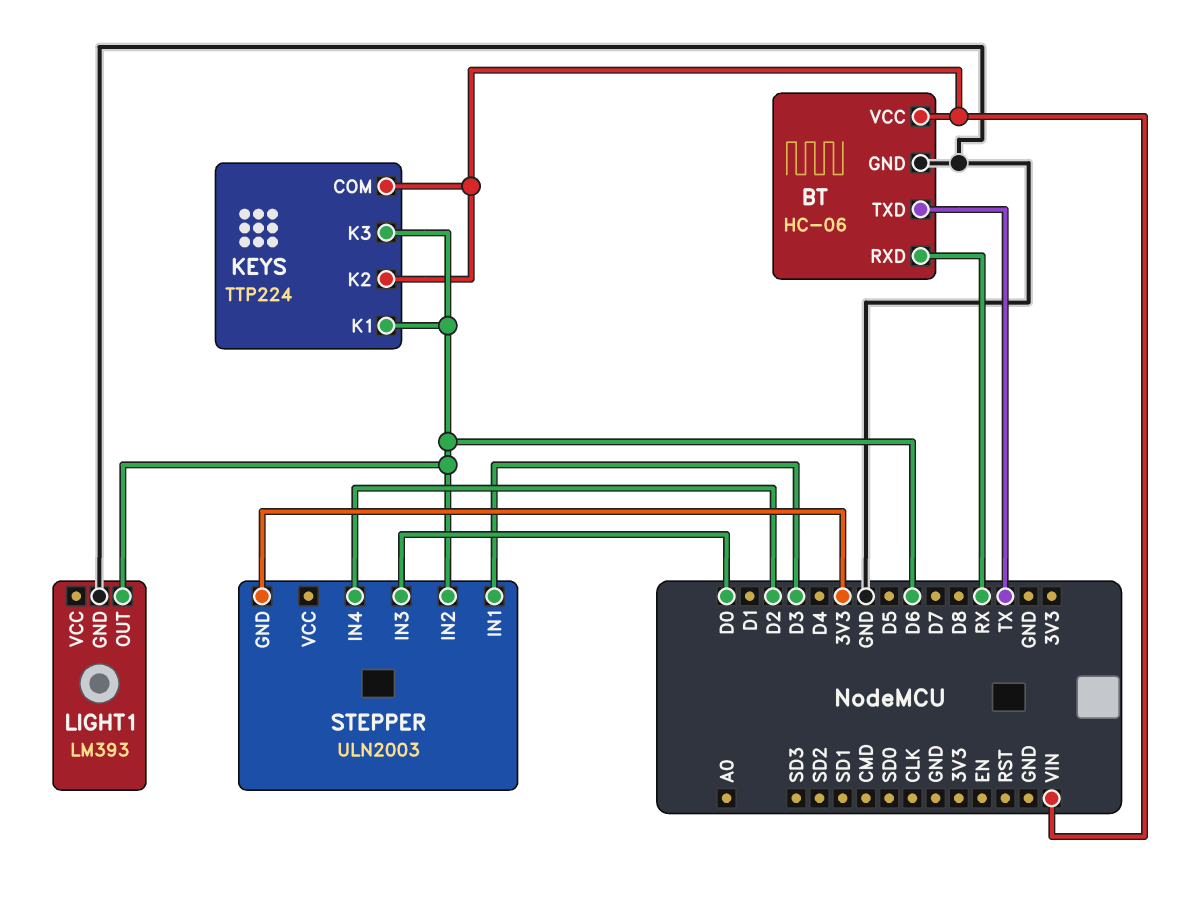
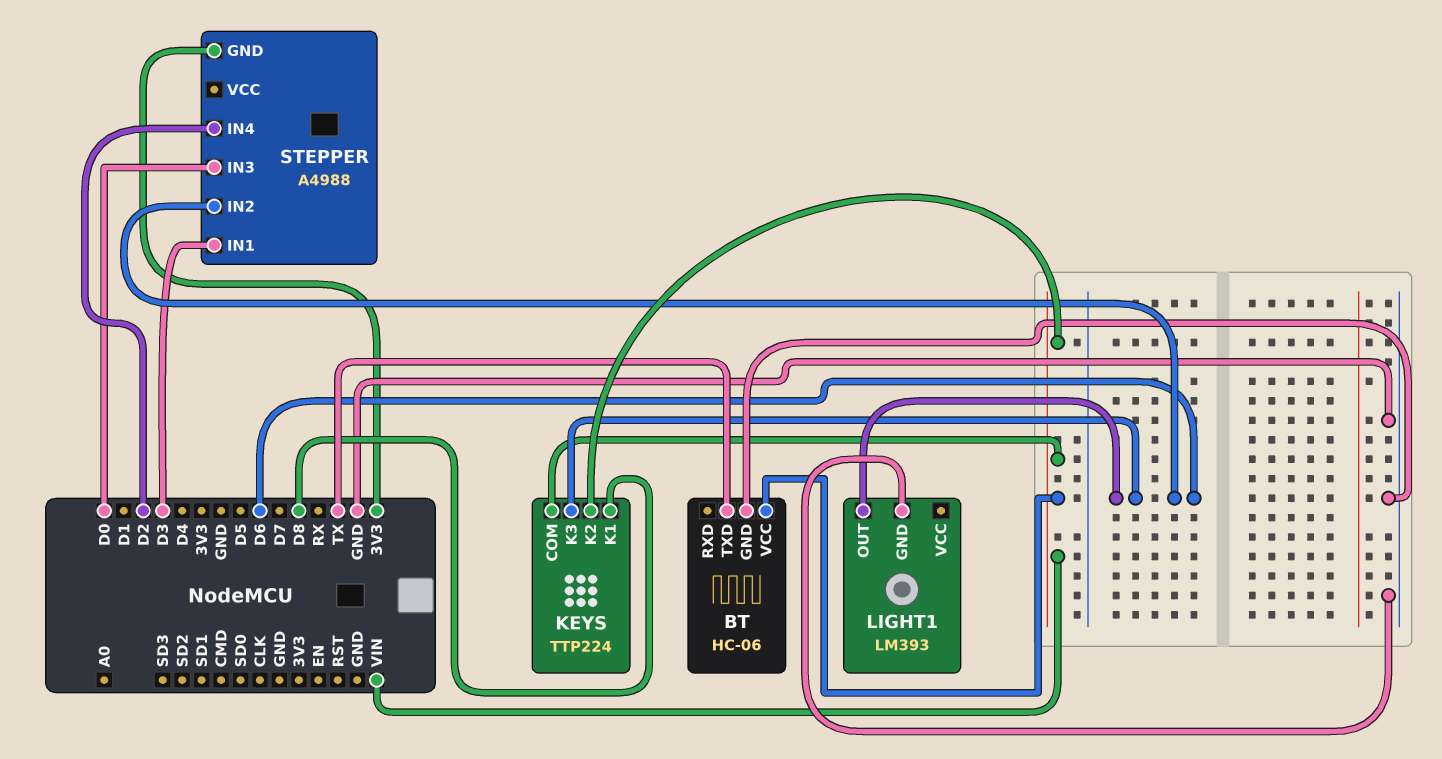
BT pin RXD: RX -> none
KEYS pin K1: D6 -> D8
STEPPER: ULN2003 -> A4988

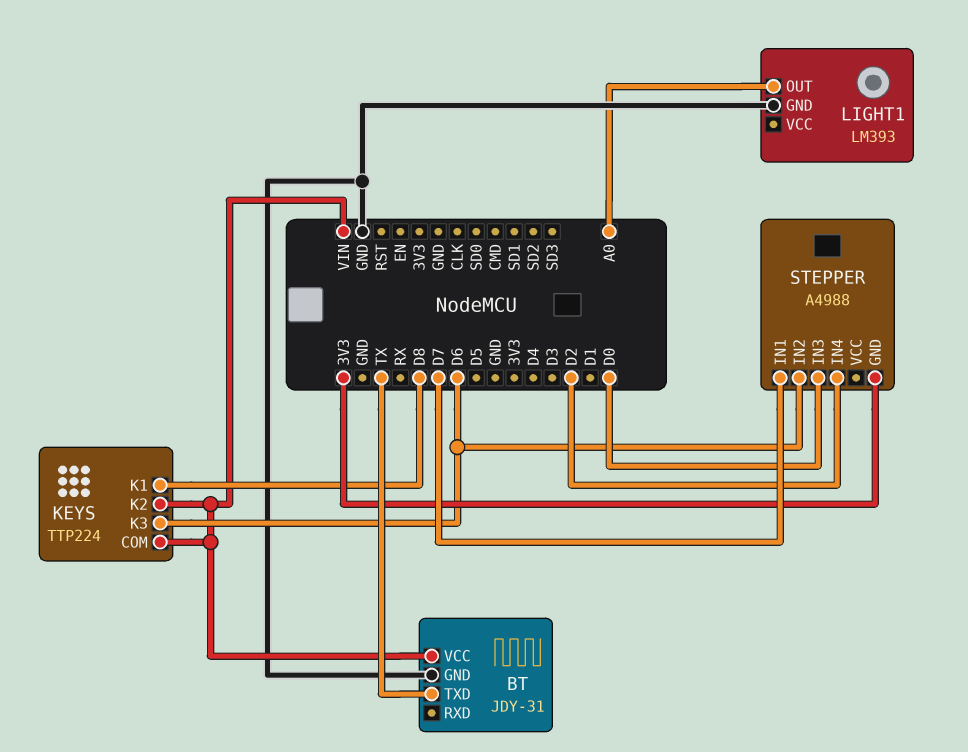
BT: HC-06 -> JDY-31
LIGHT1 pin OUT: D6 -> A0
STEPPER pin IN1: D3 -> D7

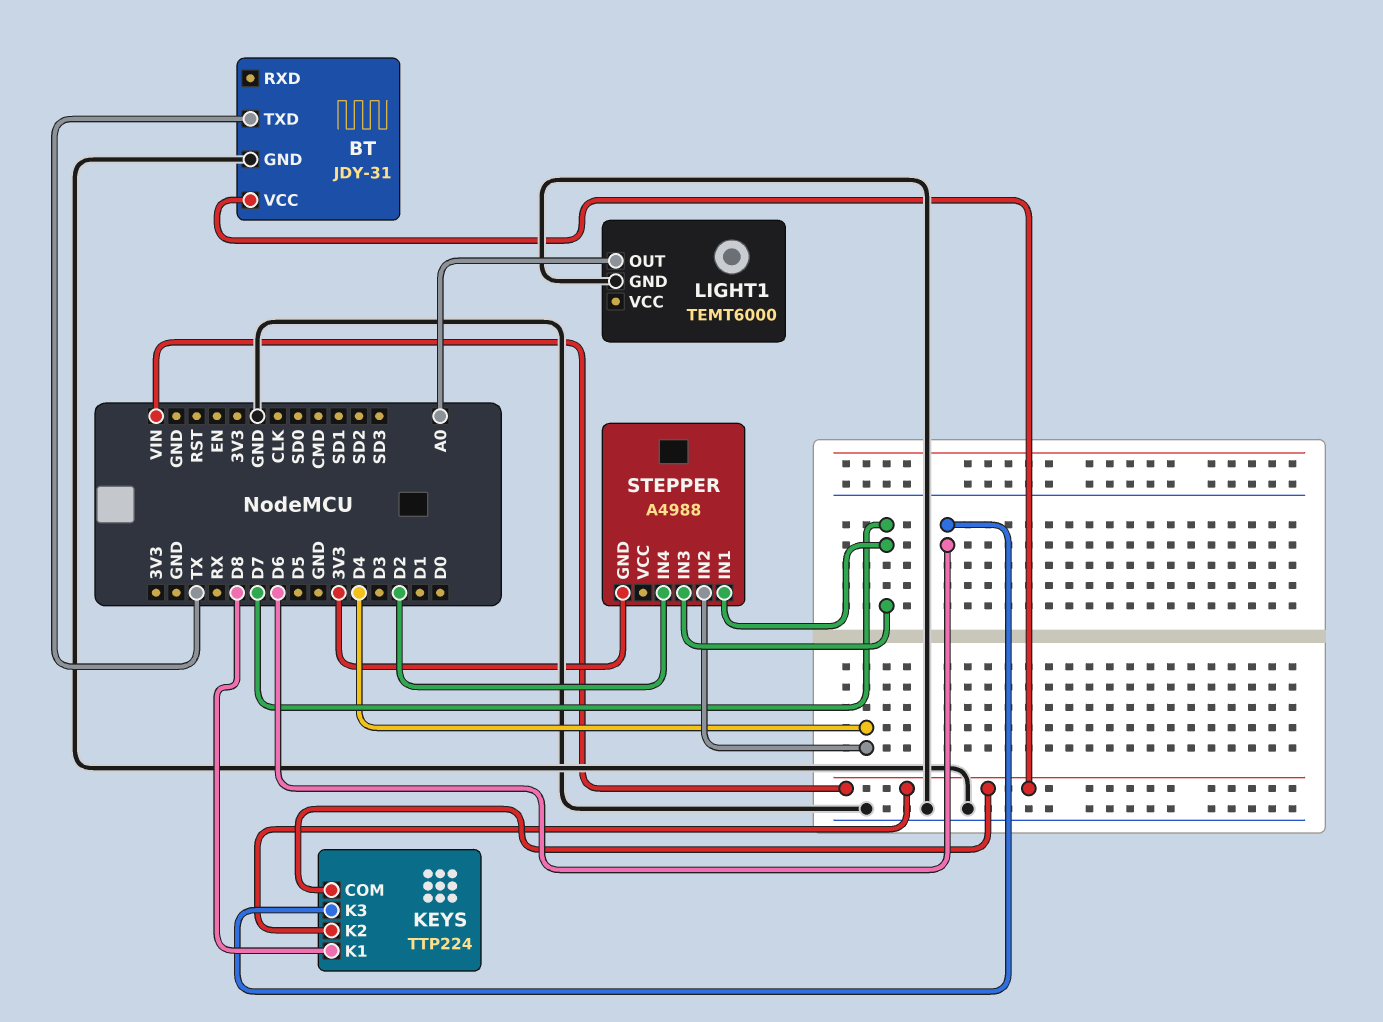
LIGHT1: LM393 -> TEMT6000
STEPPER pin IN2: D6 -> D4
STEPPER pin IN3: D0 -> D7

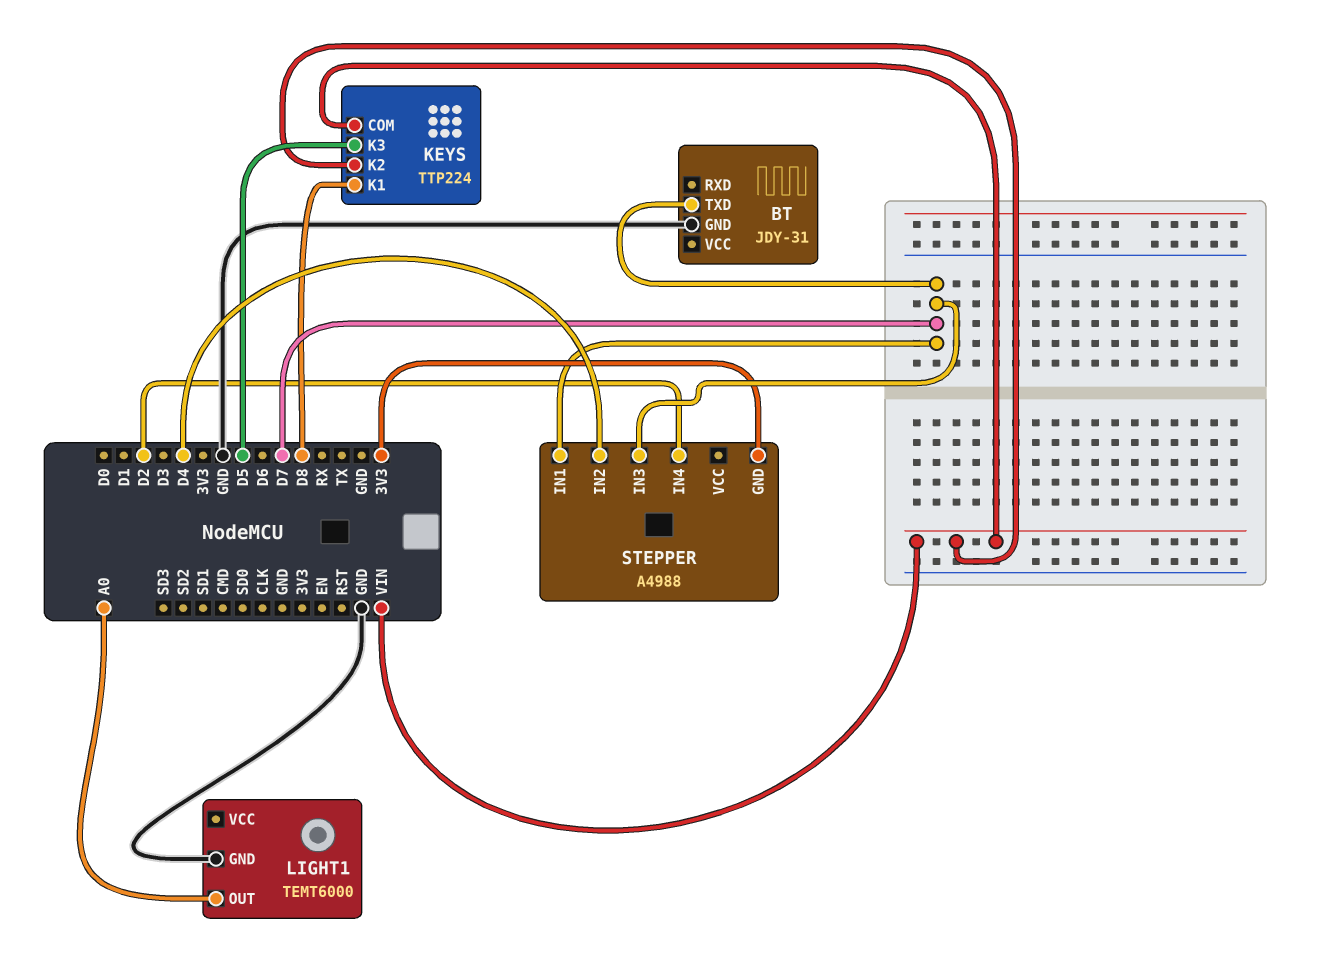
BT pin TXD: TX -> D7
BT pin VCC: VIN -> none
KEYS pin K3: D6 -> D5

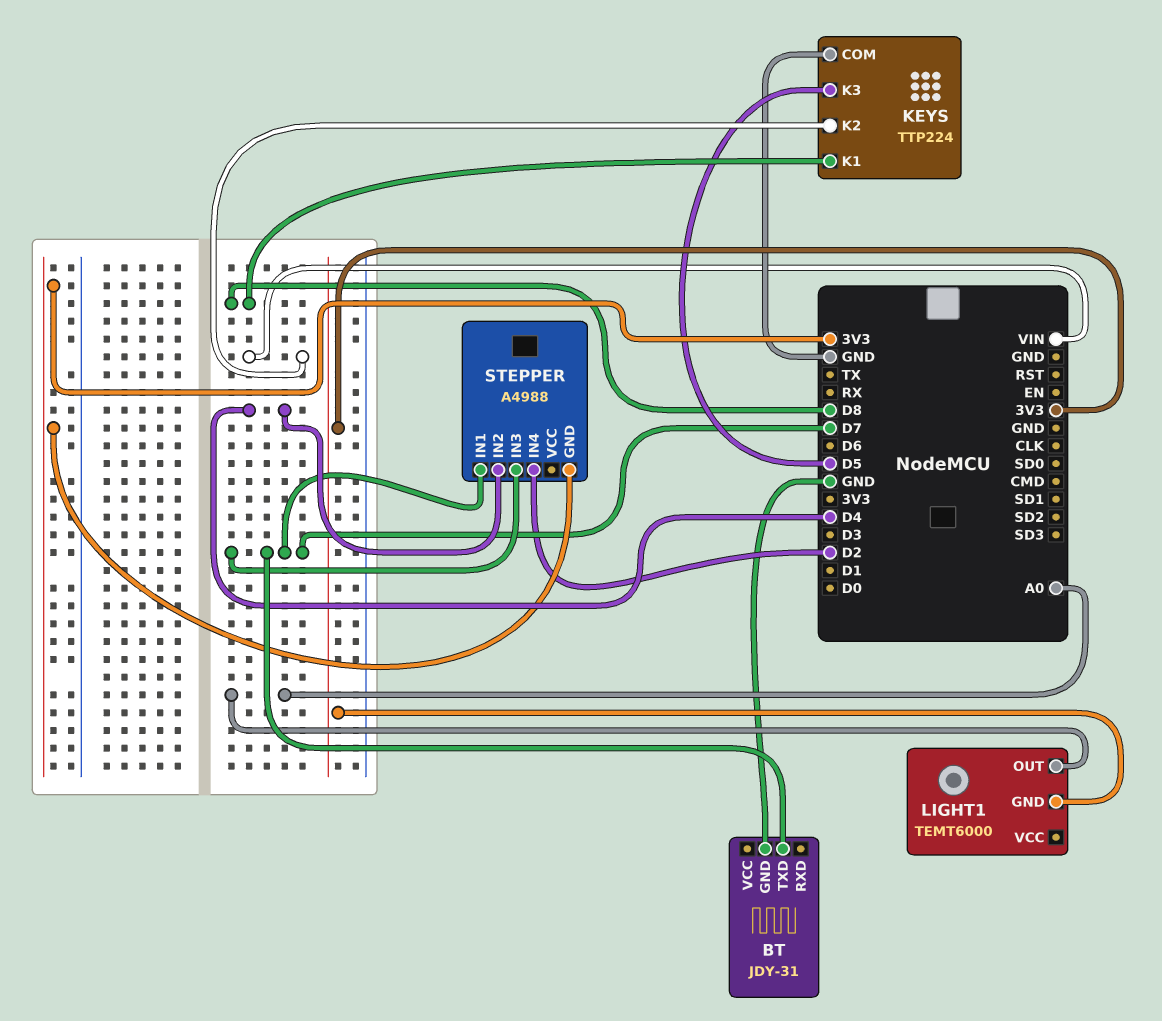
KEYS pin COM: VIN -> GND
LIGHT1 pin GND: GND -> 3V3

